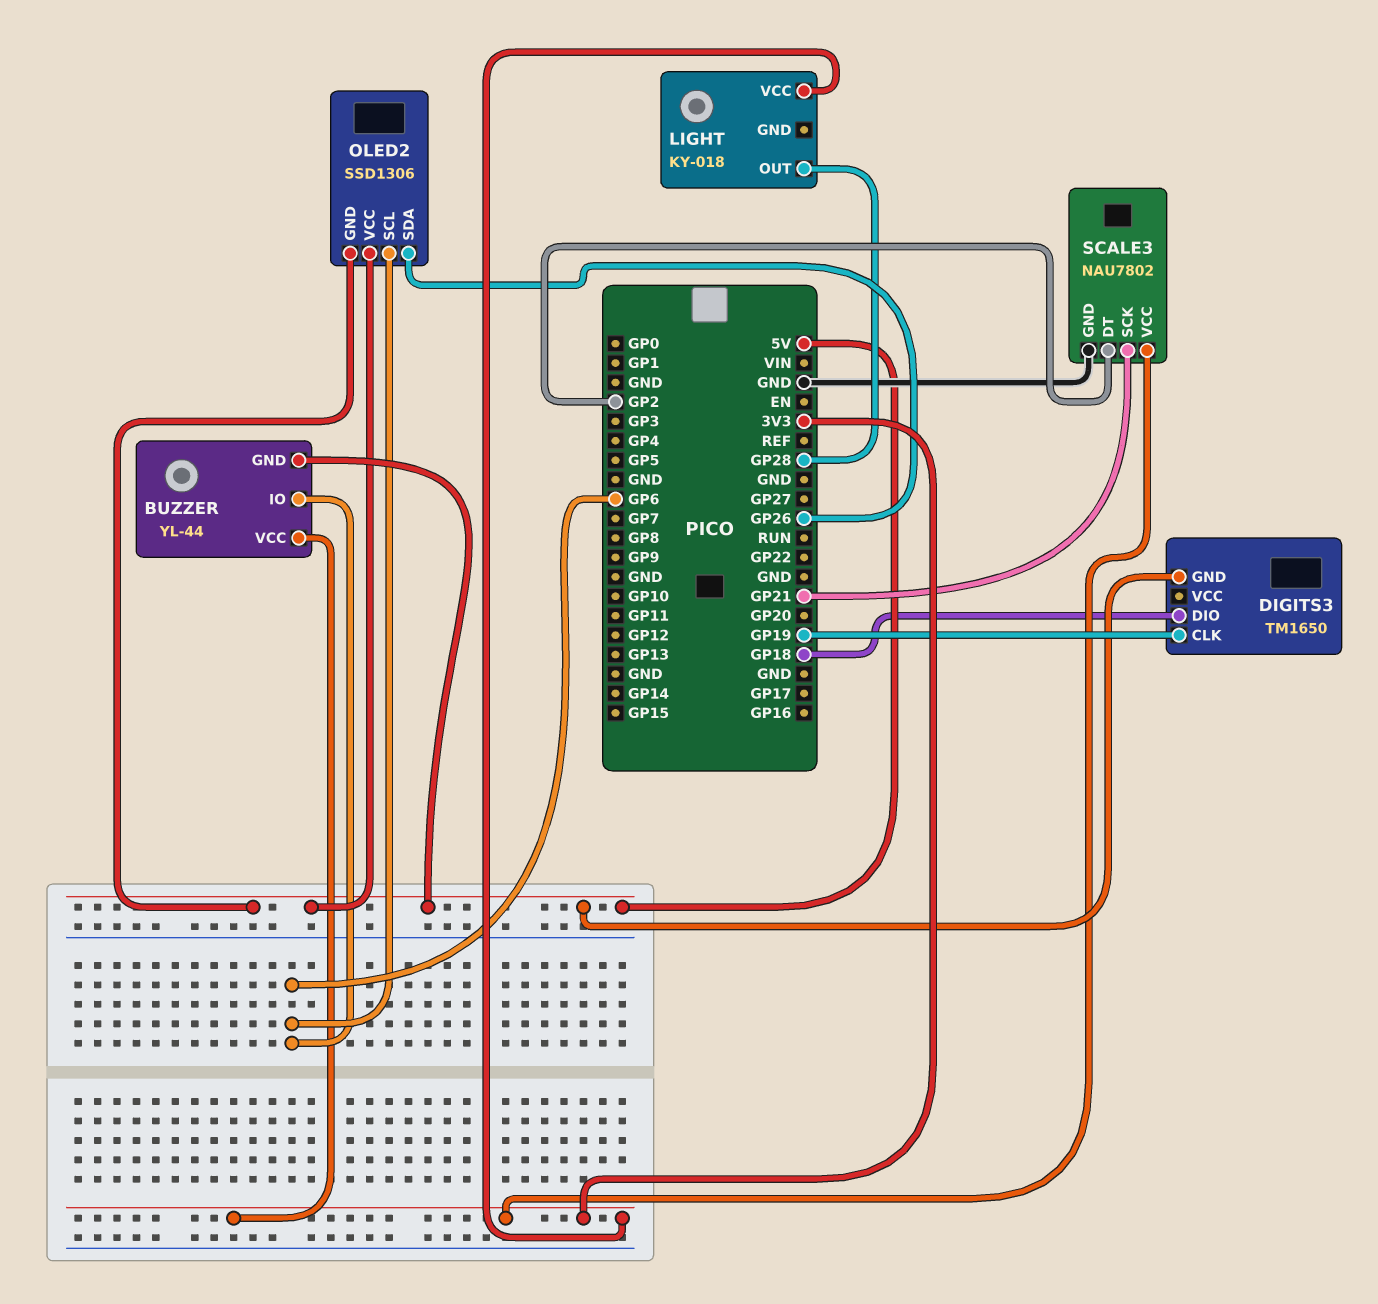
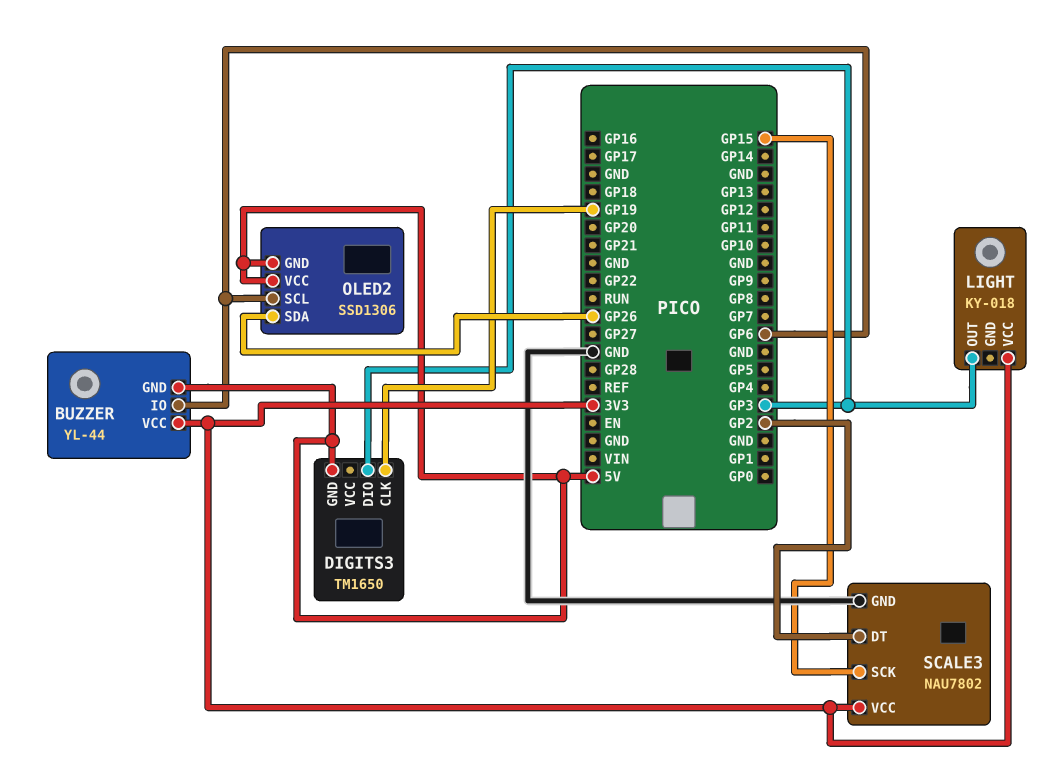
DIGITS3 pin DIO: GP18 -> GP3
LIGHT pin OUT: GP28 -> GP3
SCALE3 pin SCK: GP21 -> GP15

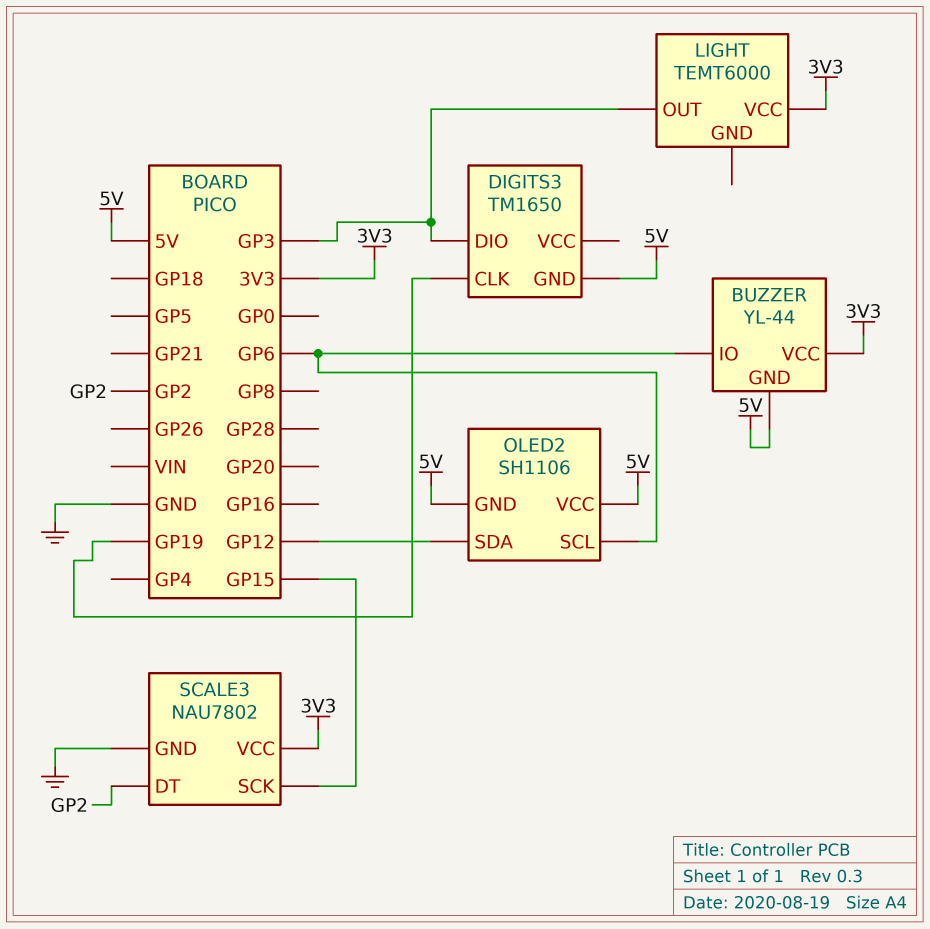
LIGHT: KY-018 -> TEMT6000
OLED2: SSD1306 -> SH1106
OLED2 pin SDA: GP26 -> GP12

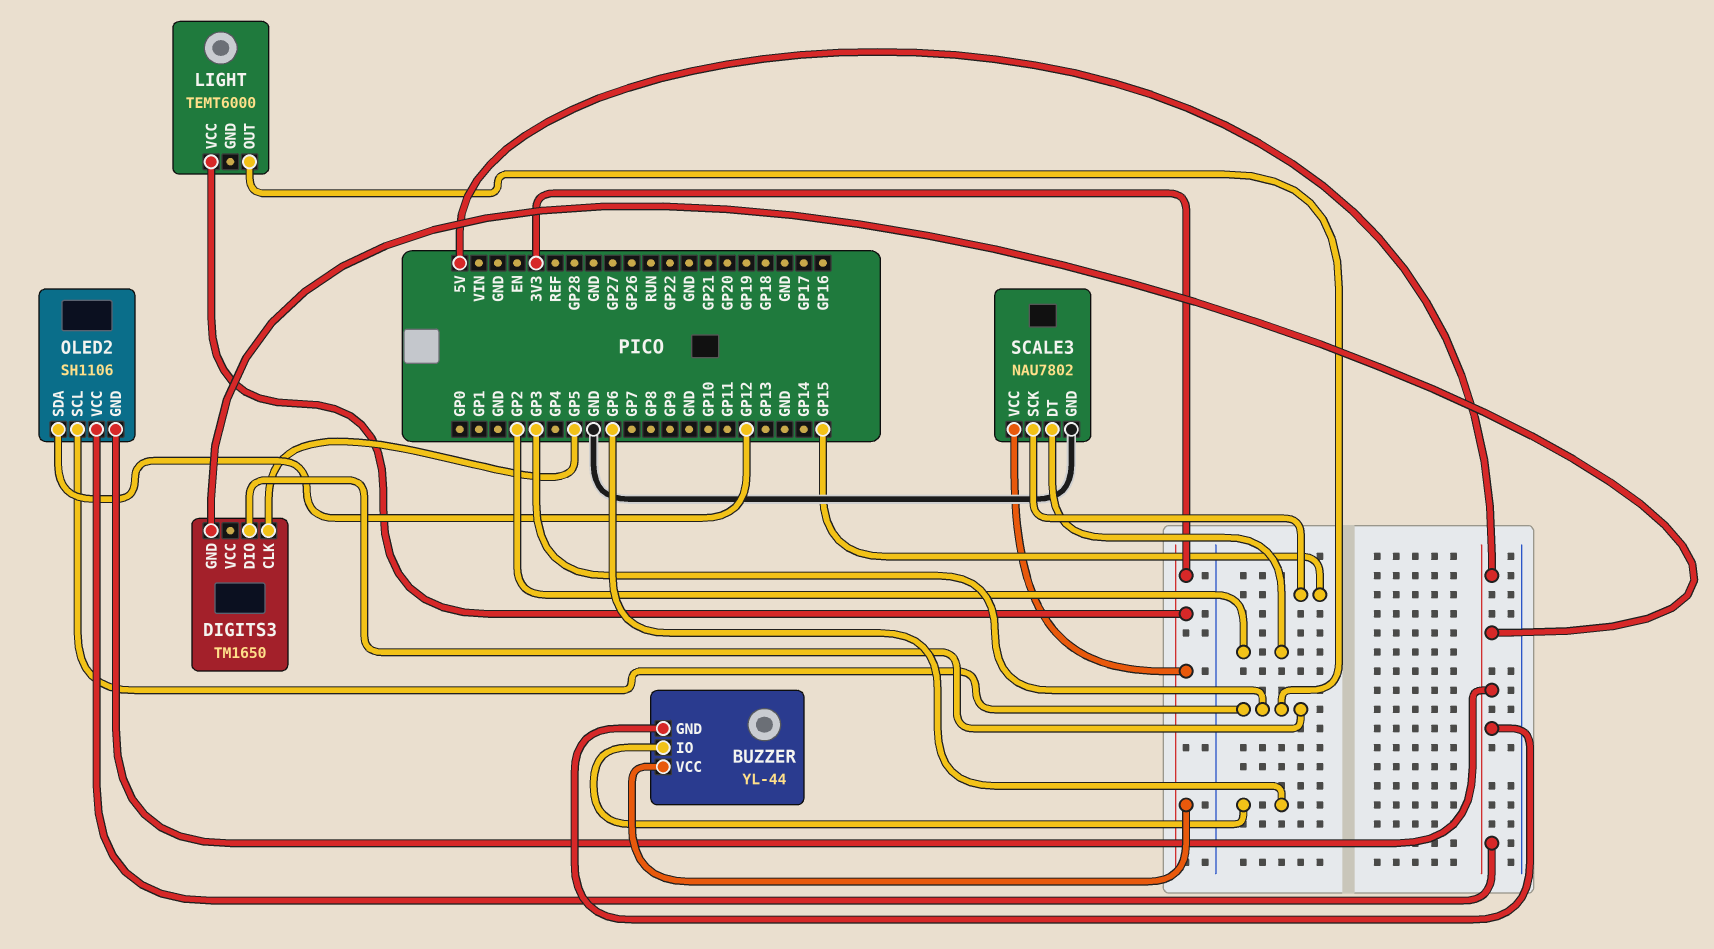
DIGITS3 pin CLK: GP19 -> GP5
OLED2 pin SCL: GP6 -> GP3

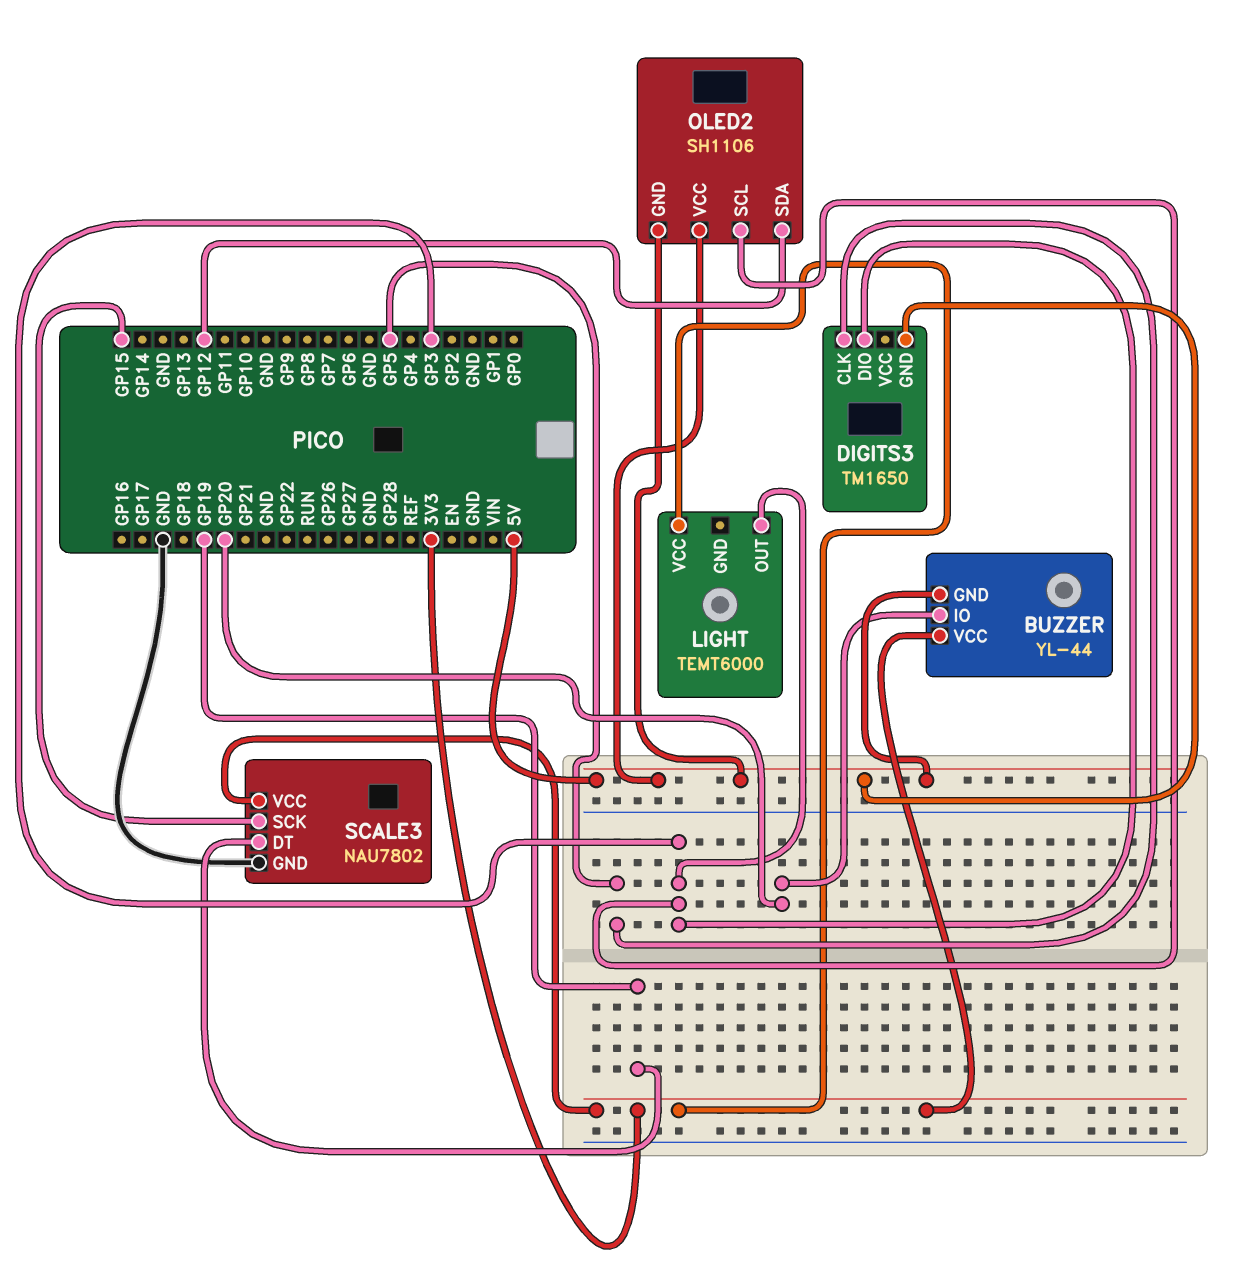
BUZZER pin IO: GP6 -> GP20
SCALE3 pin DT: GP2 -> GP19

